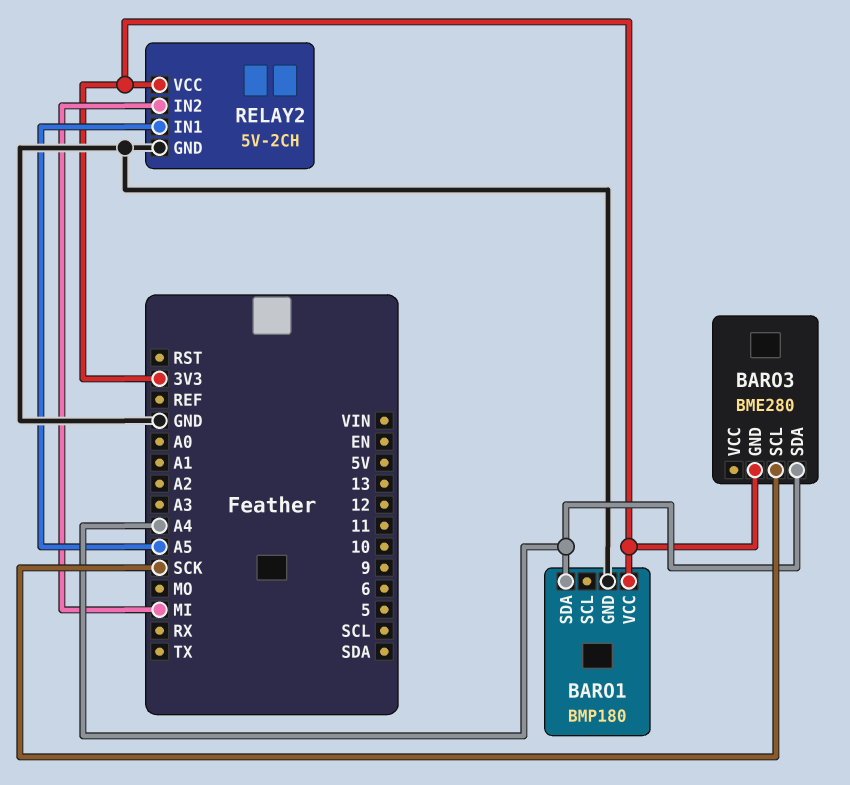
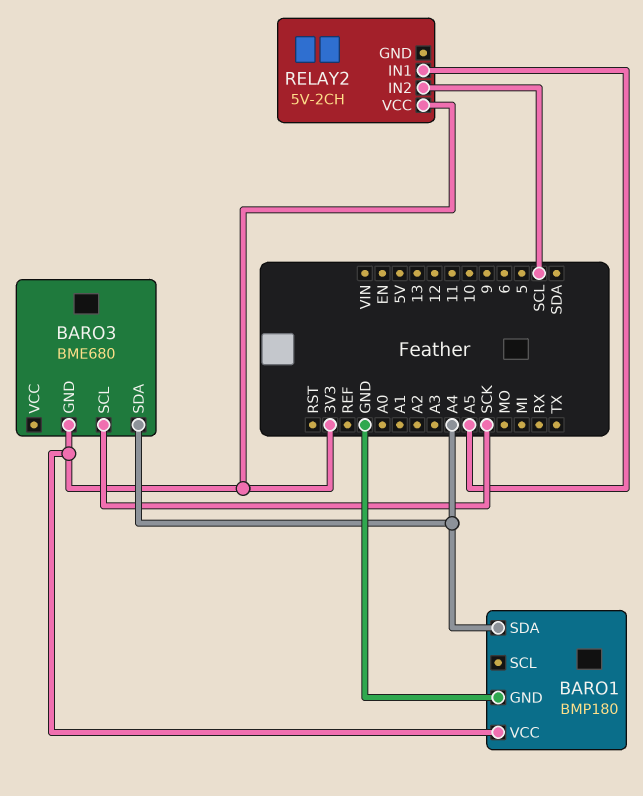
BARO3: BME280 -> BME680
RELAY2 pin GND: GND -> none
RELAY2 pin IN2: MI -> SCL

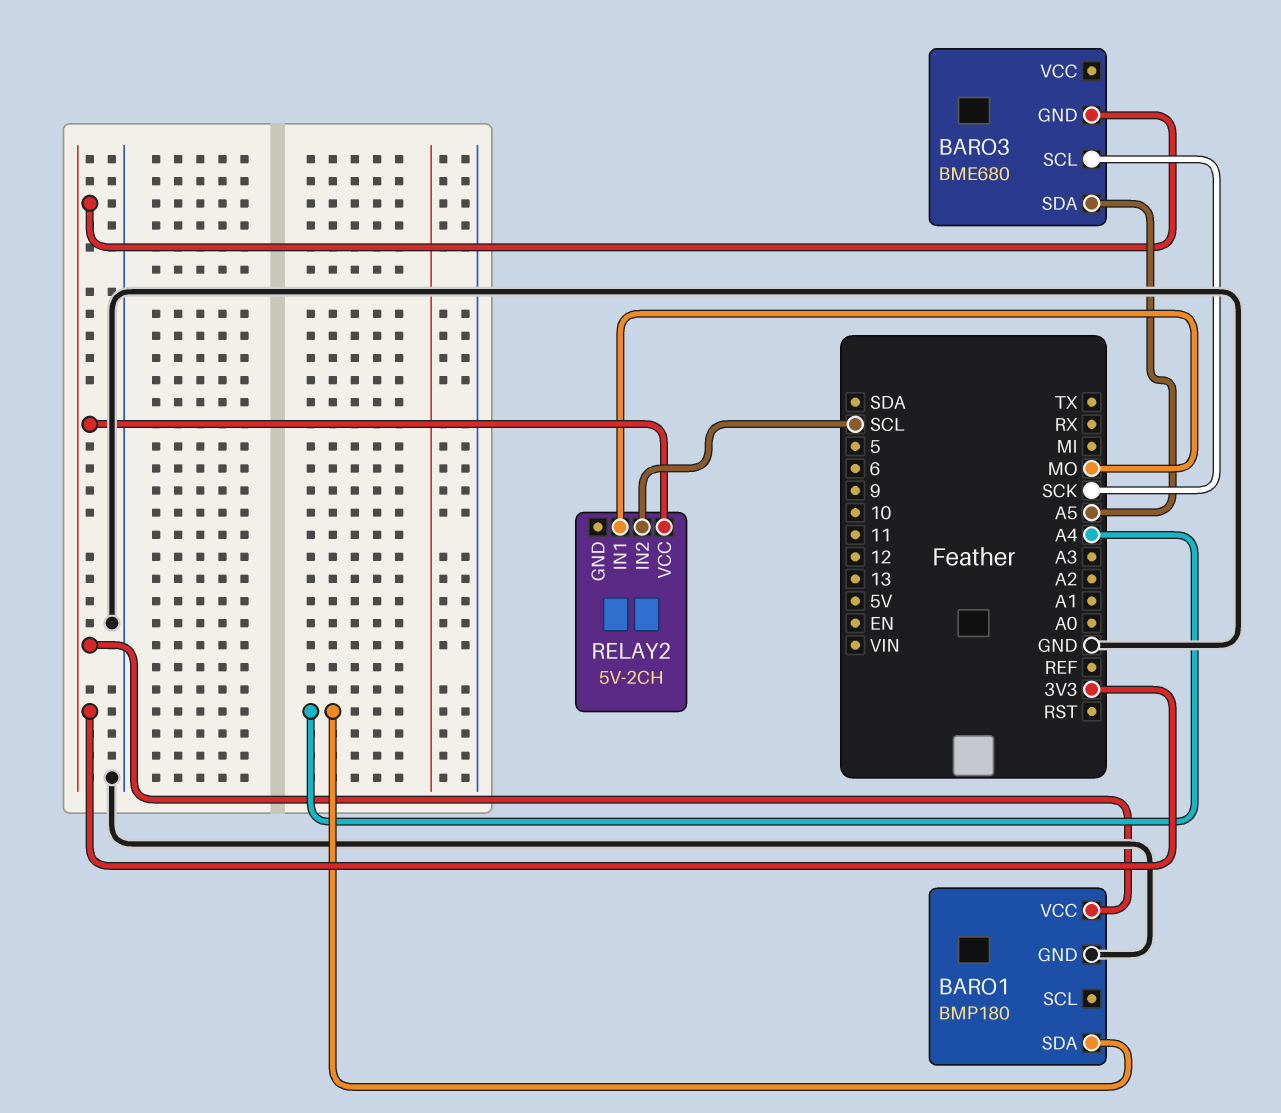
BARO3 pin SDA: A4 -> A5
RELAY2 pin IN1: A5 -> MO

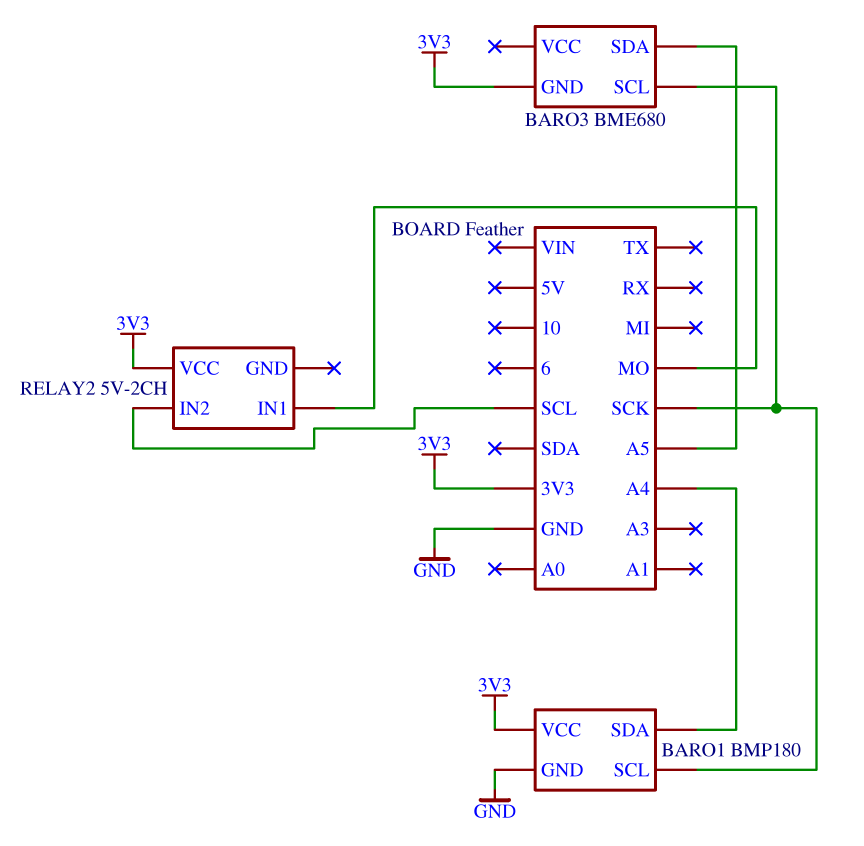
BARO1 pin SCL: none -> SCK

